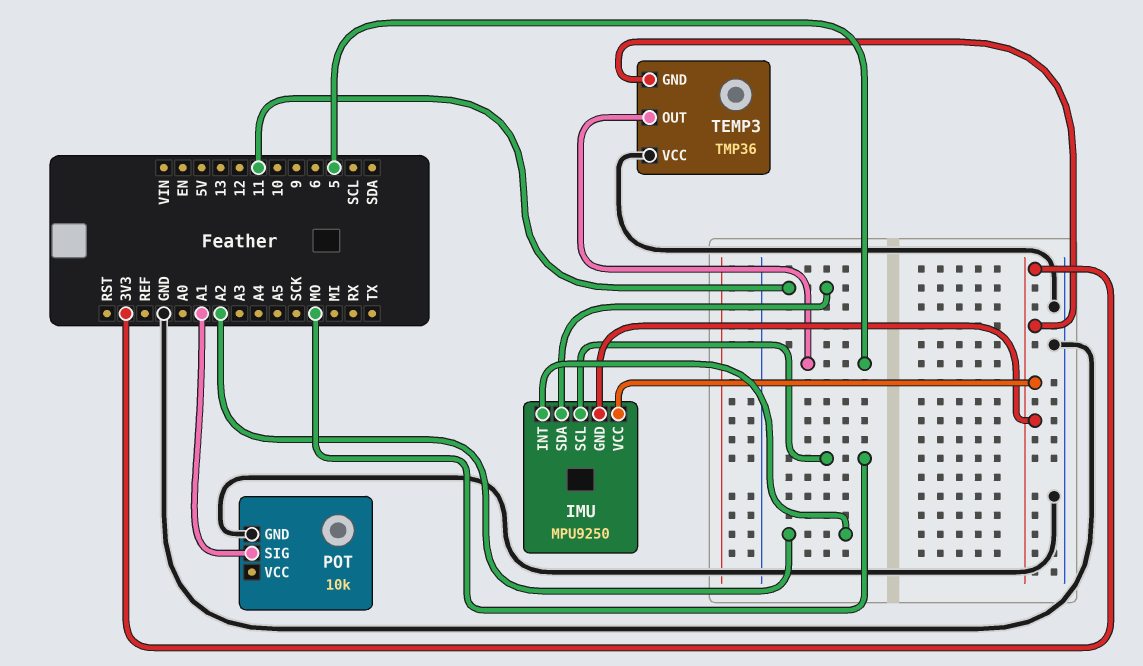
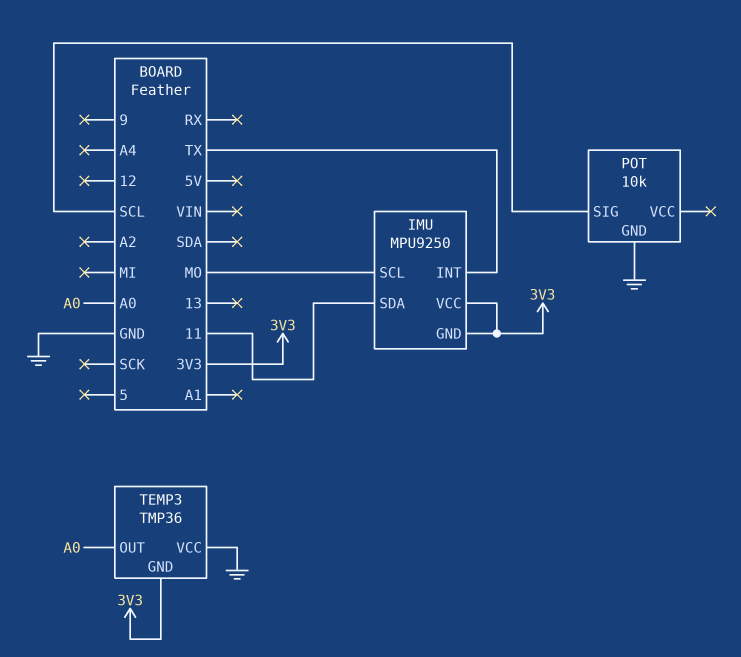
IMU pin INT: A2 -> TX
POT pin SIG: A1 -> SCL
TEMP3 pin OUT: 5 -> A0

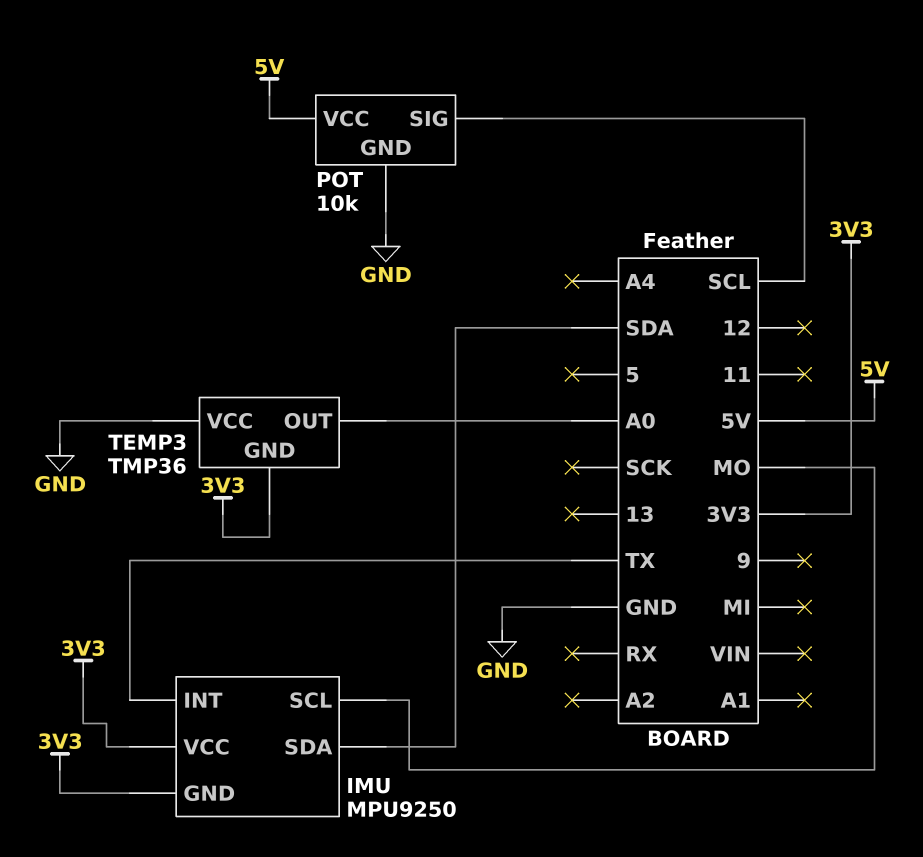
IMU pin SDA: 11 -> SDA
POT pin VCC: none -> 5V

